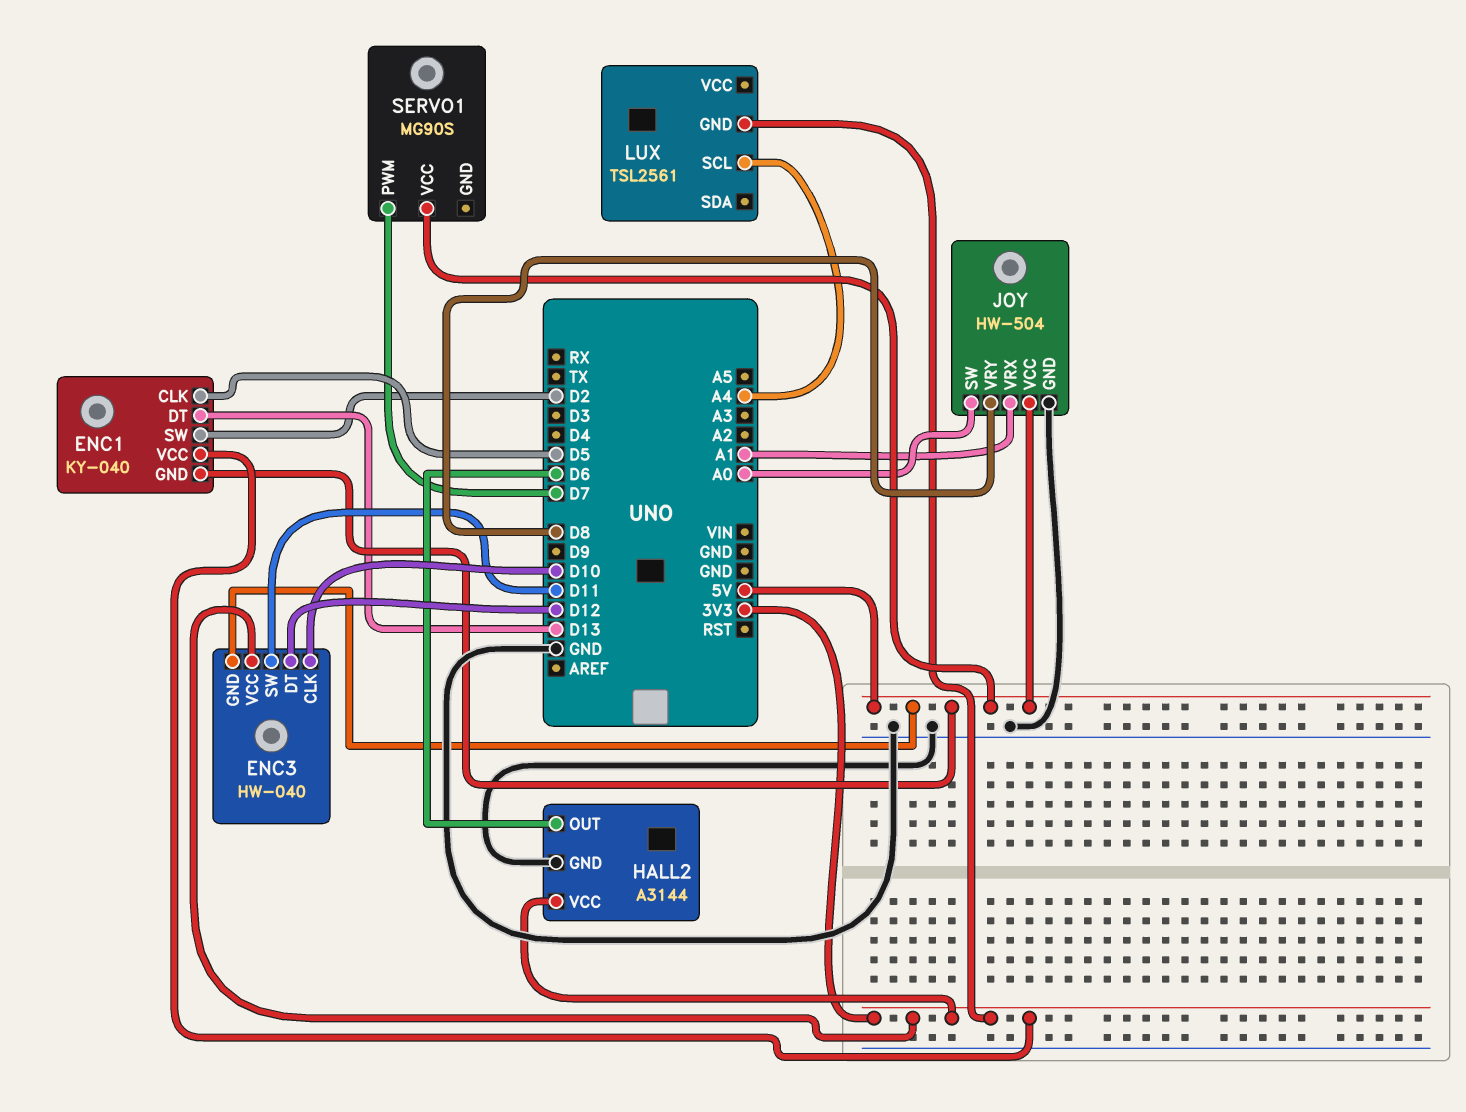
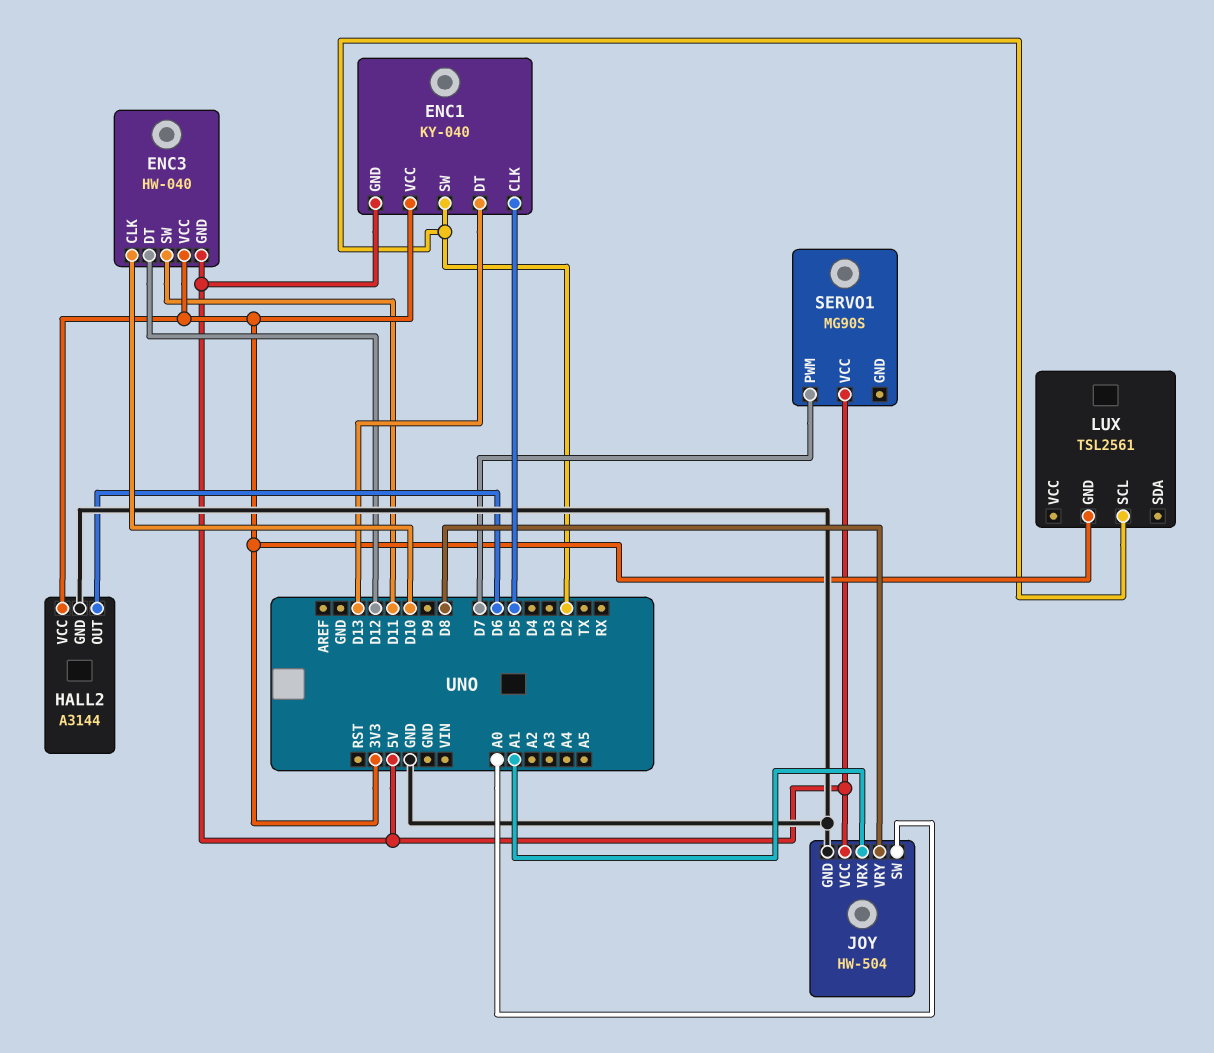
LUX pin SCL: A4 -> D2

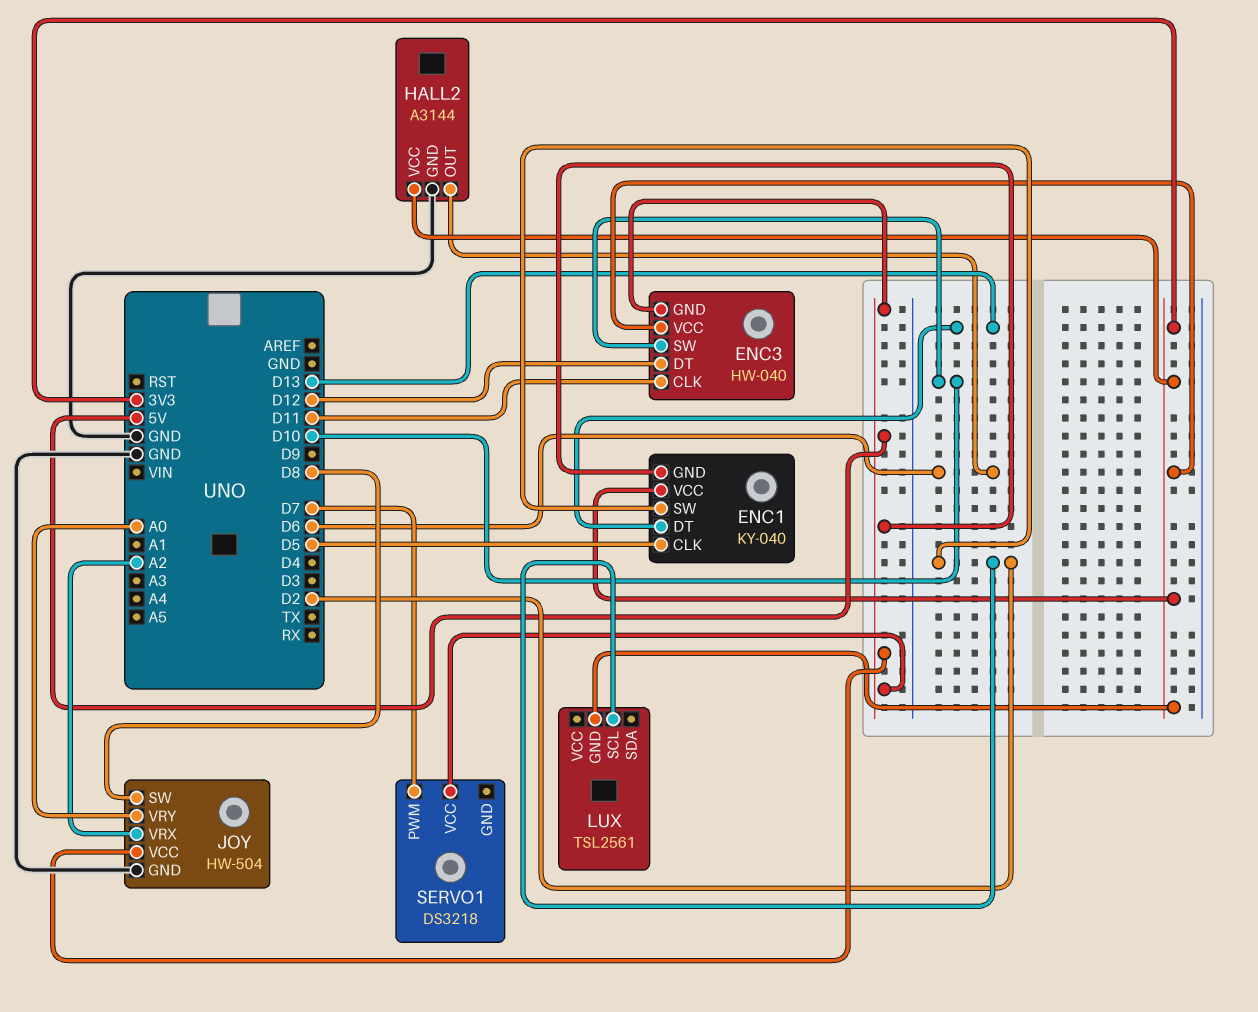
ENC3 pin CLK: D10 -> D11
ENC3 pin SW: D11 -> D10
JOY pin SW: A0 -> D8
JOY pin VRX: A1 -> A2
JOY pin VRY: D8 -> A0
SERVO1: MG90S -> DS3218

